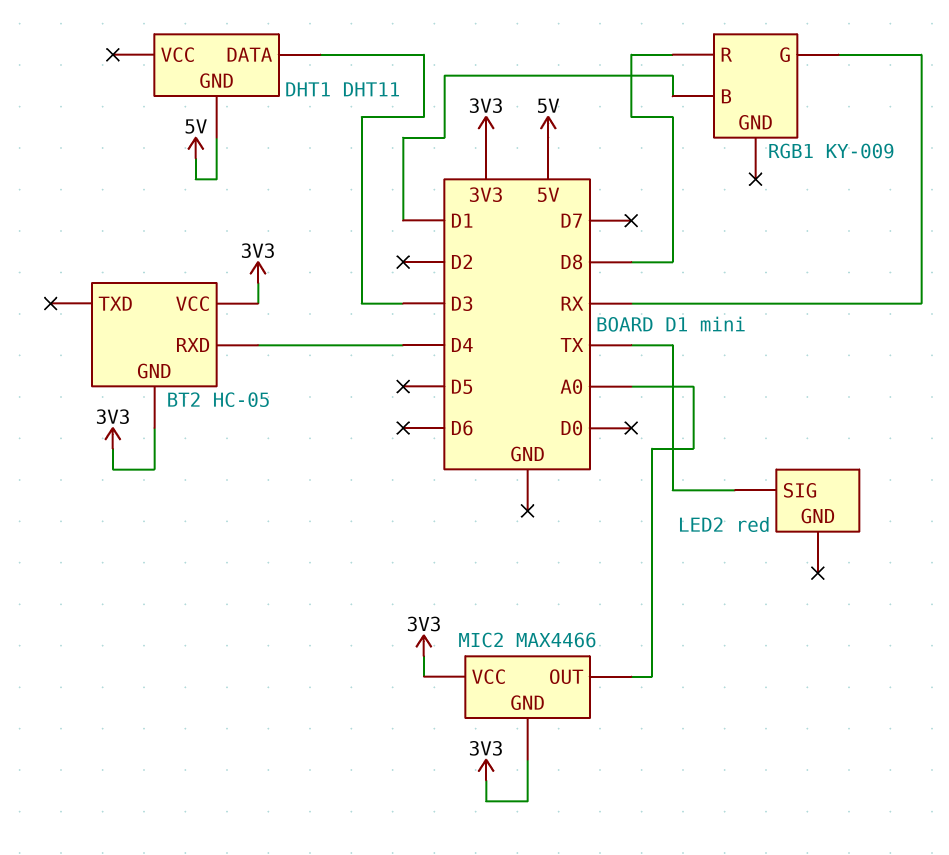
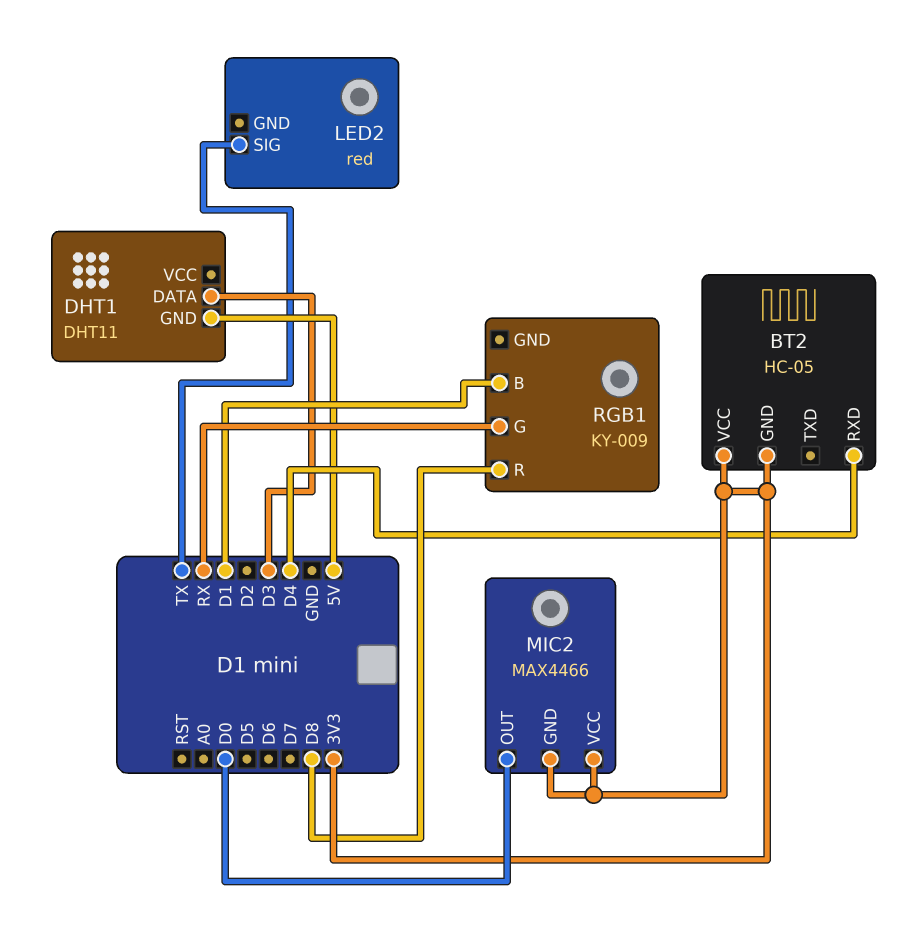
MIC2 pin OUT: A0 -> D0

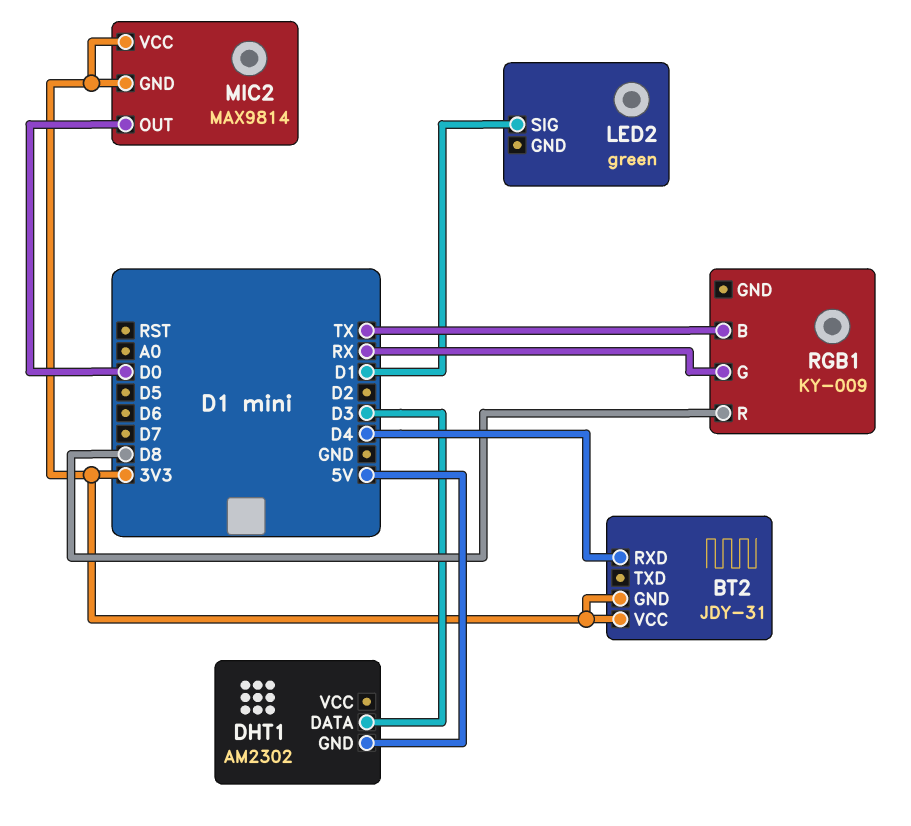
BT2: HC-05 -> JDY-31
DHT1: DHT11 -> AM2302
LED2: red -> green
LED2 pin SIG: TX -> D1
MIC2: MAX4466 -> MAX9814
RGB1 pin B: D1 -> TX

